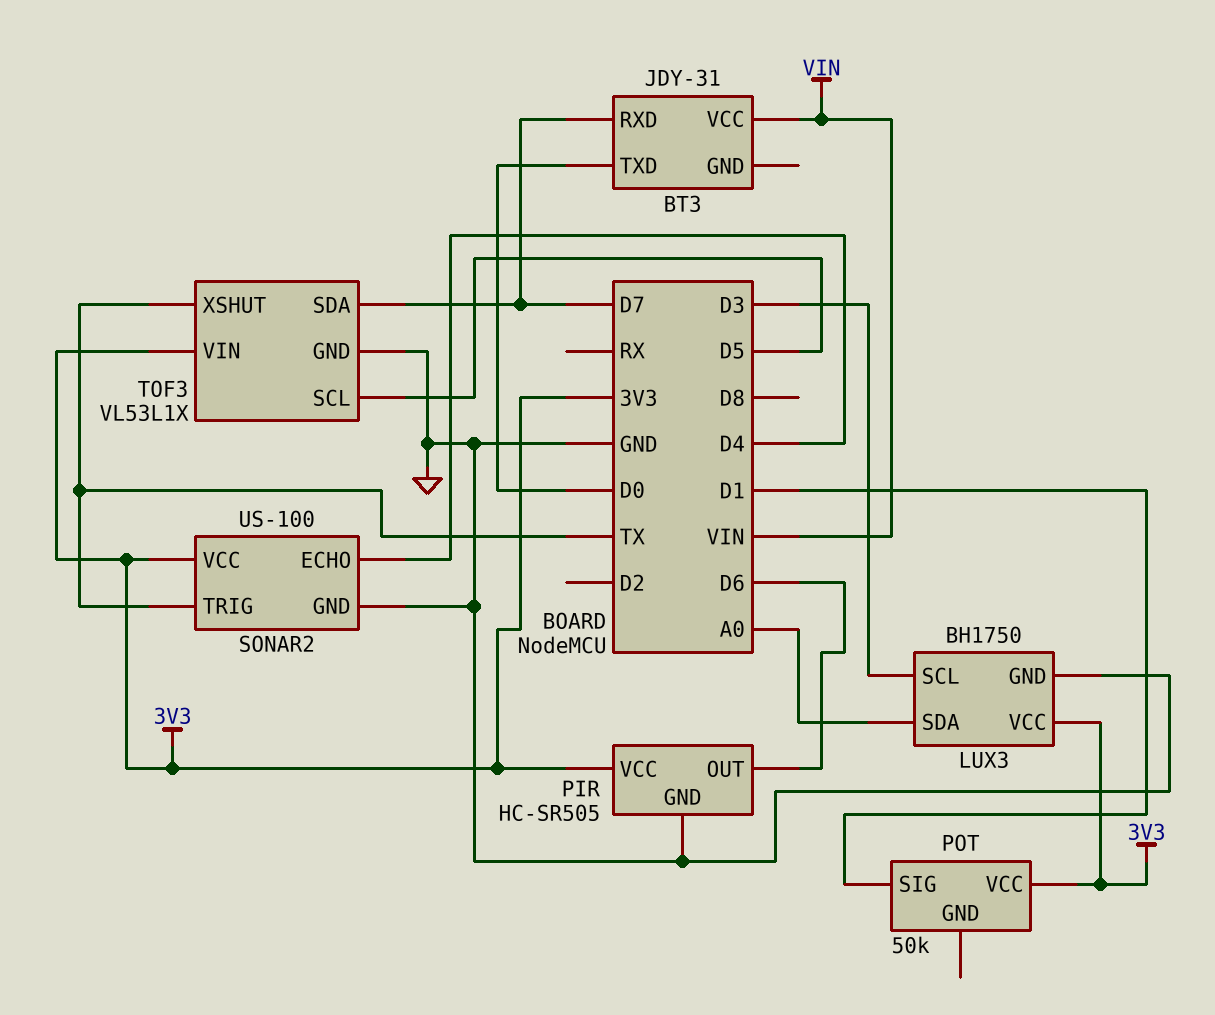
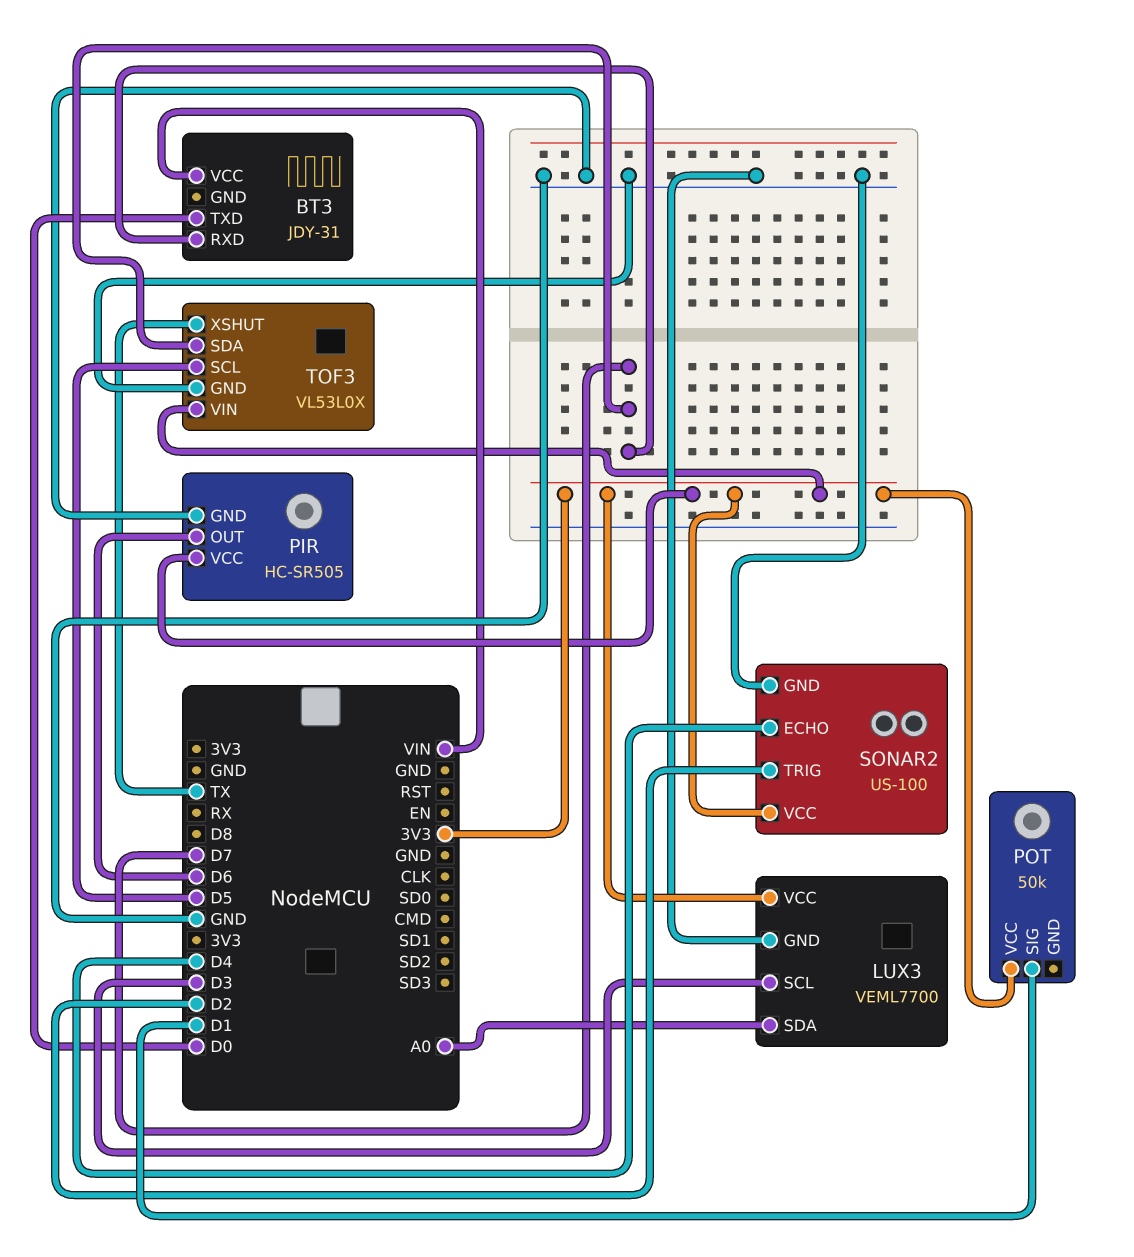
LUX3: BH1750 -> VEML7700
SONAR2 pin TRIG: TX -> D2
TOF3: VL53L1X -> VL53L0X

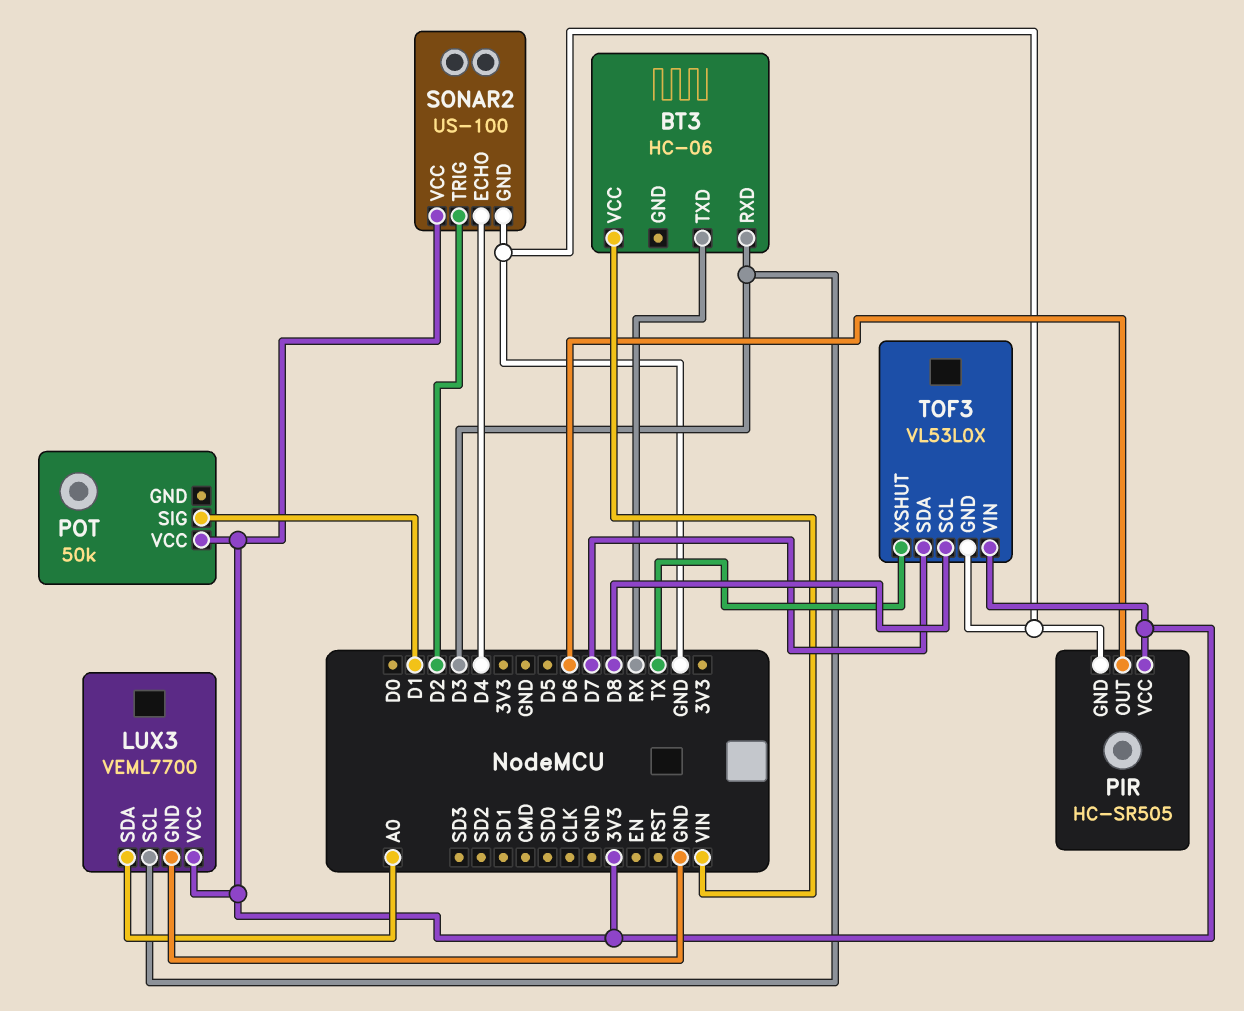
BT3: JDY-31 -> HC-06
BT3 pin RXD: D7 -> D3
BT3 pin TXD: D0 -> RX
TOF3 pin SCL: D5 -> D8

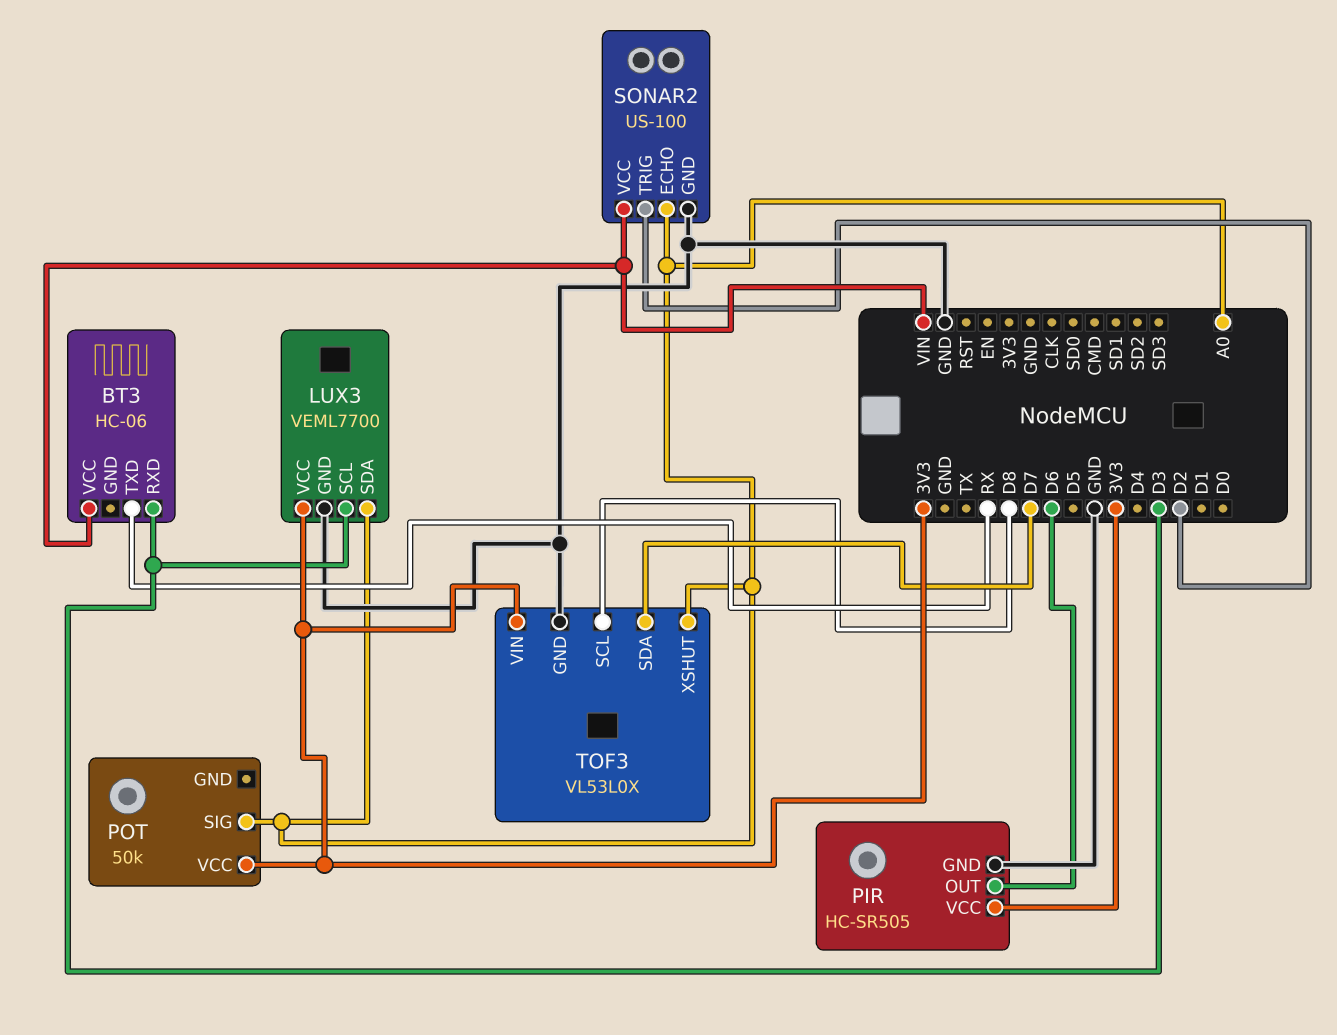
POT pin SIG: D1 -> A0
SONAR2 pin ECHO: D4 -> A0
SONAR2 pin VCC: 3V3 -> VIN
TOF3 pin XSHUT: TX -> A0

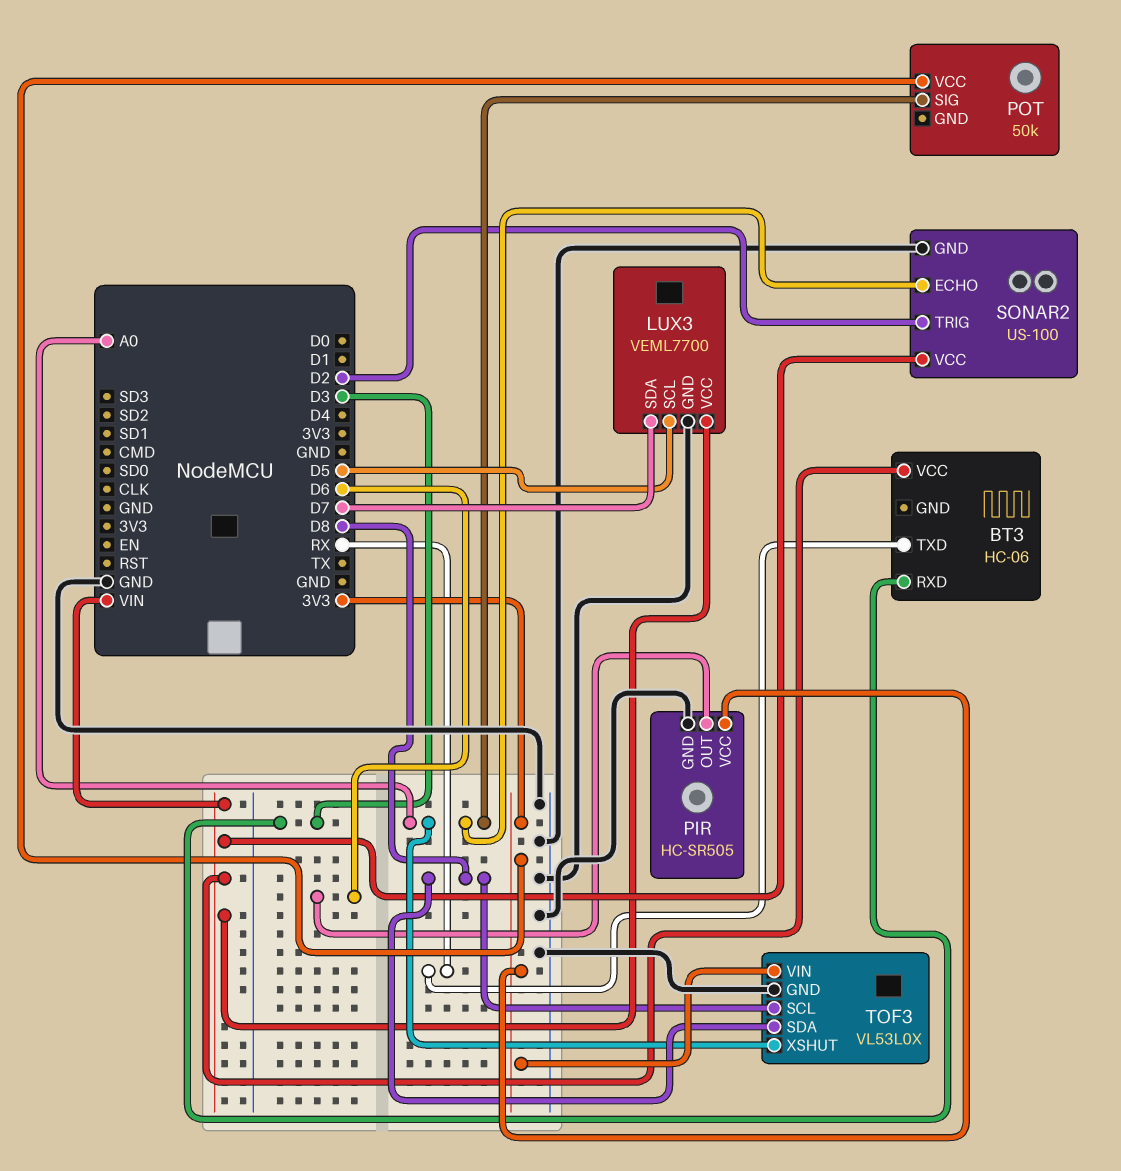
LUX3 pin SCL: D3 -> D5
LUX3 pin SDA: A0 -> D7
LUX3 pin VCC: 3V3 -> VIN
TOF3 pin SDA: D7 -> D8

